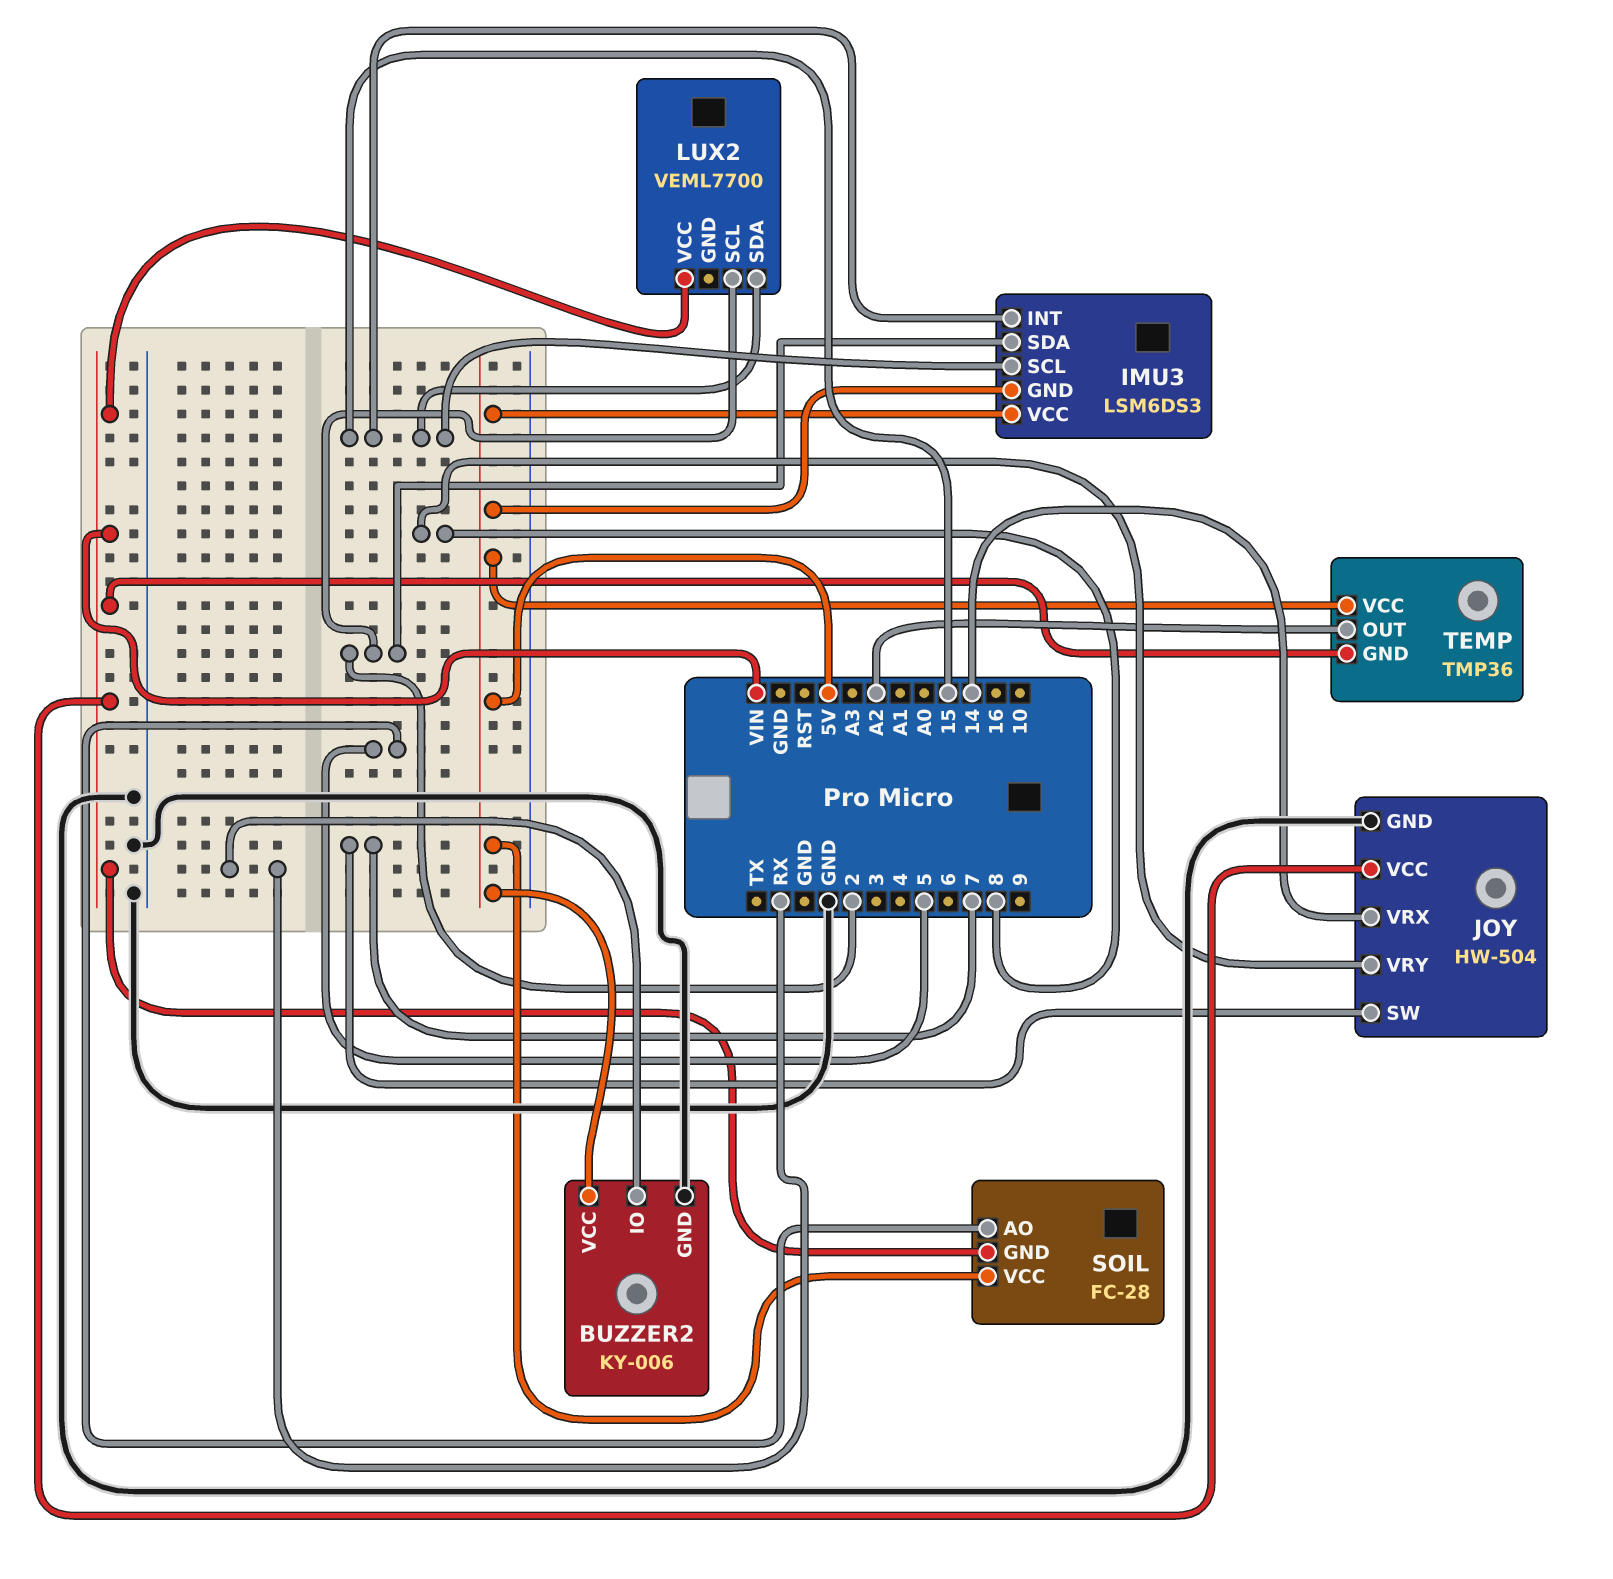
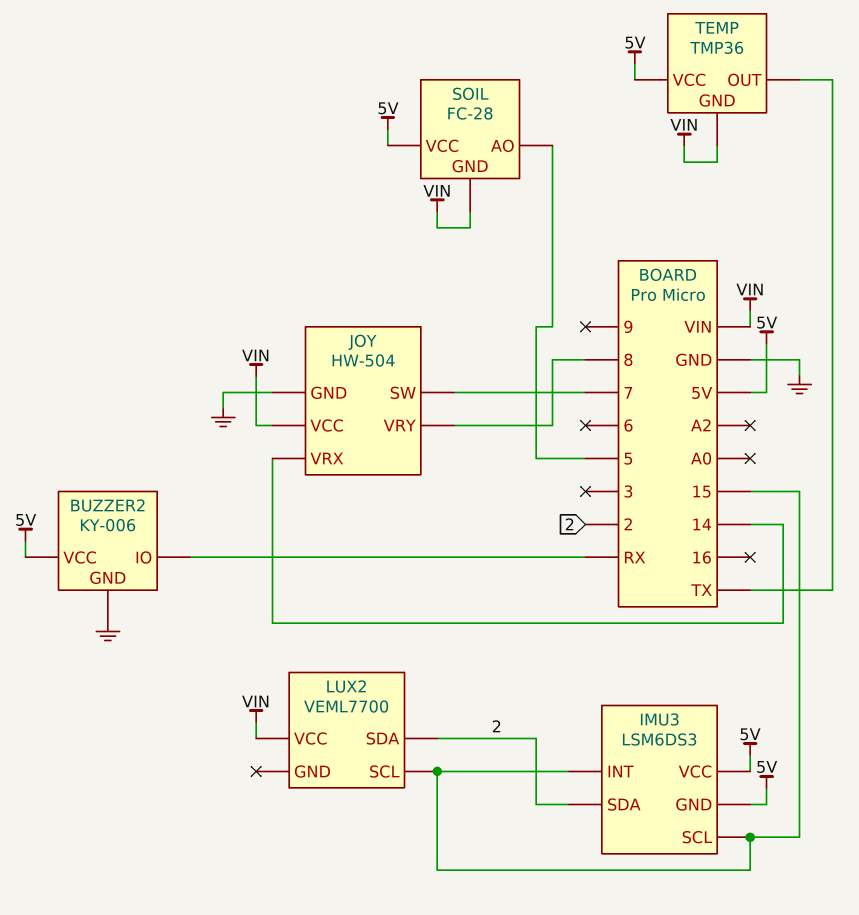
LUX2 pin SCL: 2 -> 15
LUX2 pin SDA: 15 -> 2
TEMP pin OUT: A2 -> TX

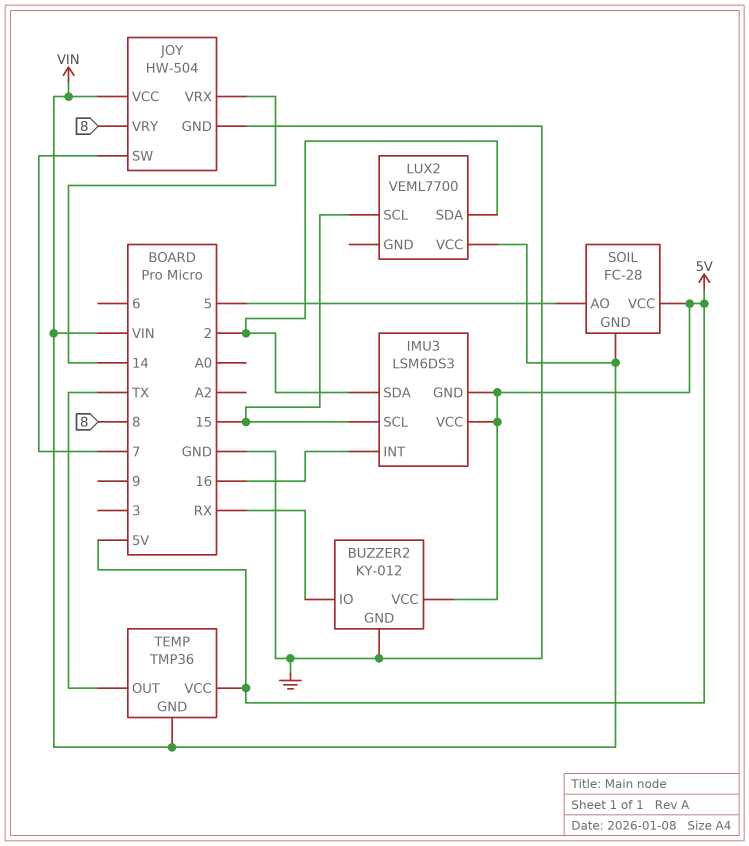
BUZZER2: KY-006 -> KY-012
IMU3 pin INT: 15 -> 16

